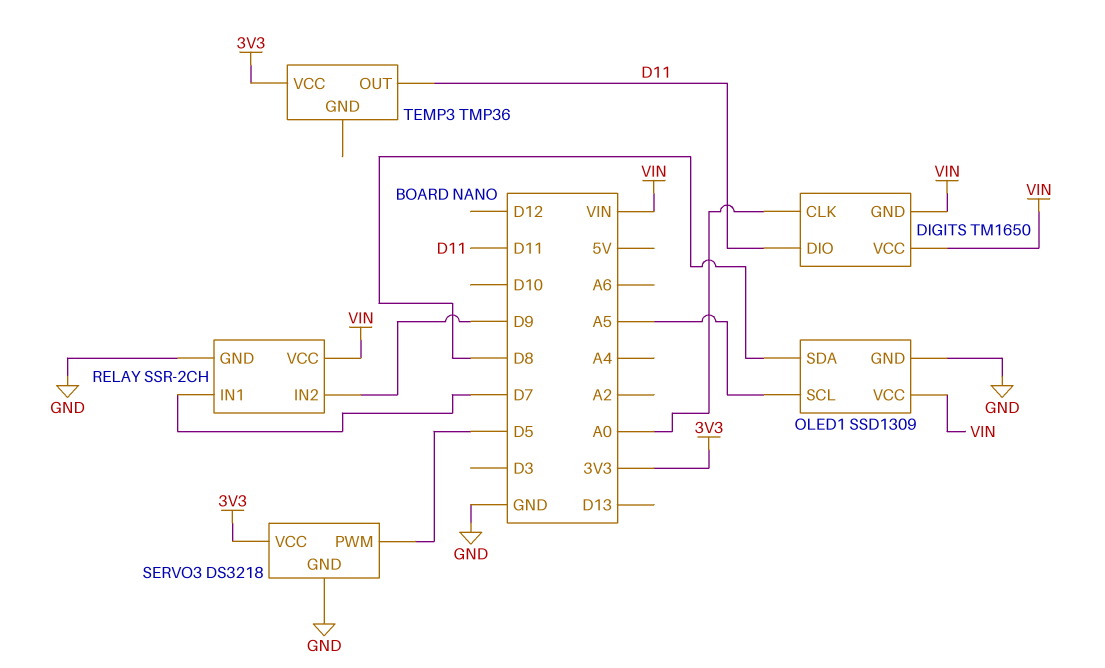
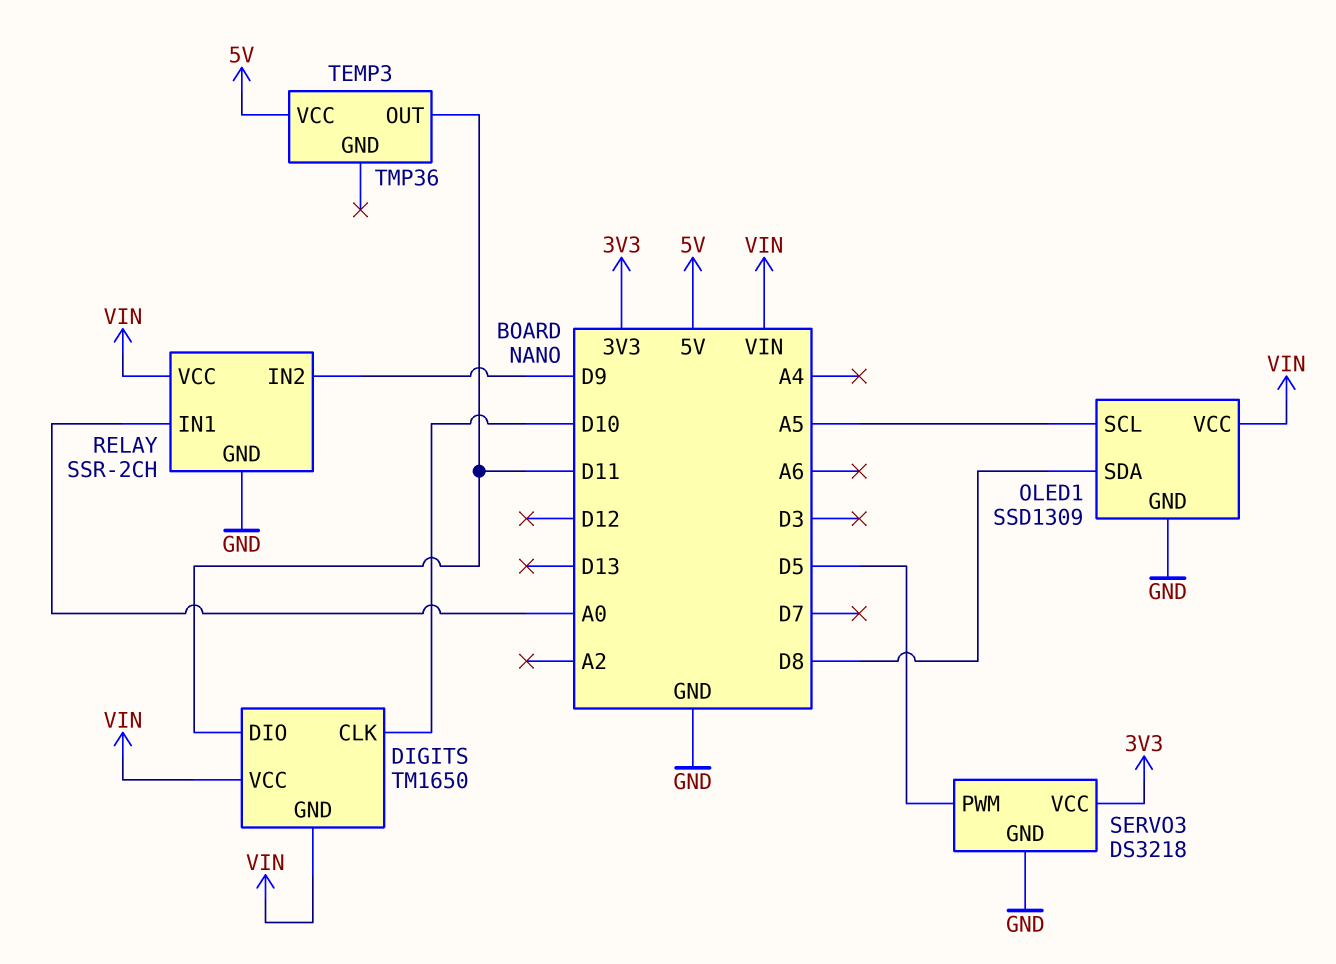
DIGITS pin CLK: A0 -> D10
RELAY pin IN1: D7 -> A0
TEMP3 pin VCC: 3V3 -> 5V

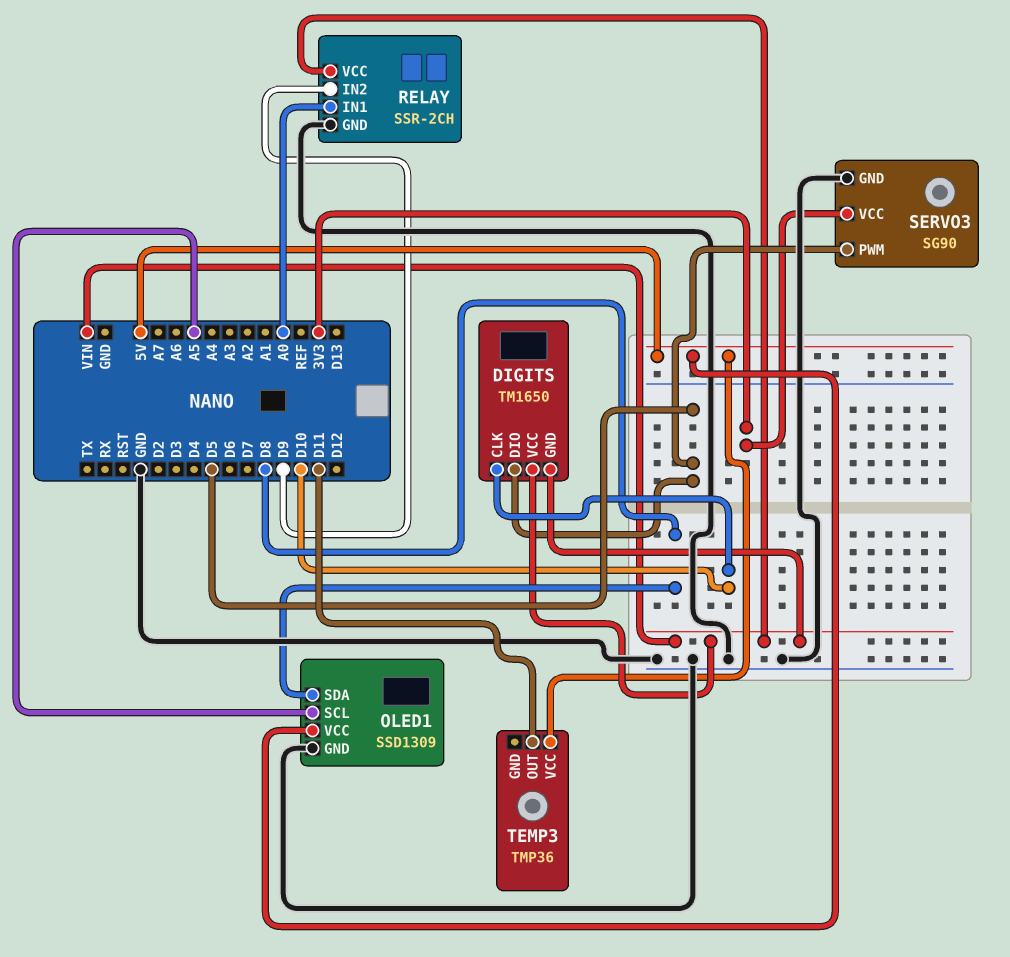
DIGITS pin DIO: D11 -> D5
OLED1 pin VCC: VIN -> 5V
SERVO3: DS3218 -> SG90

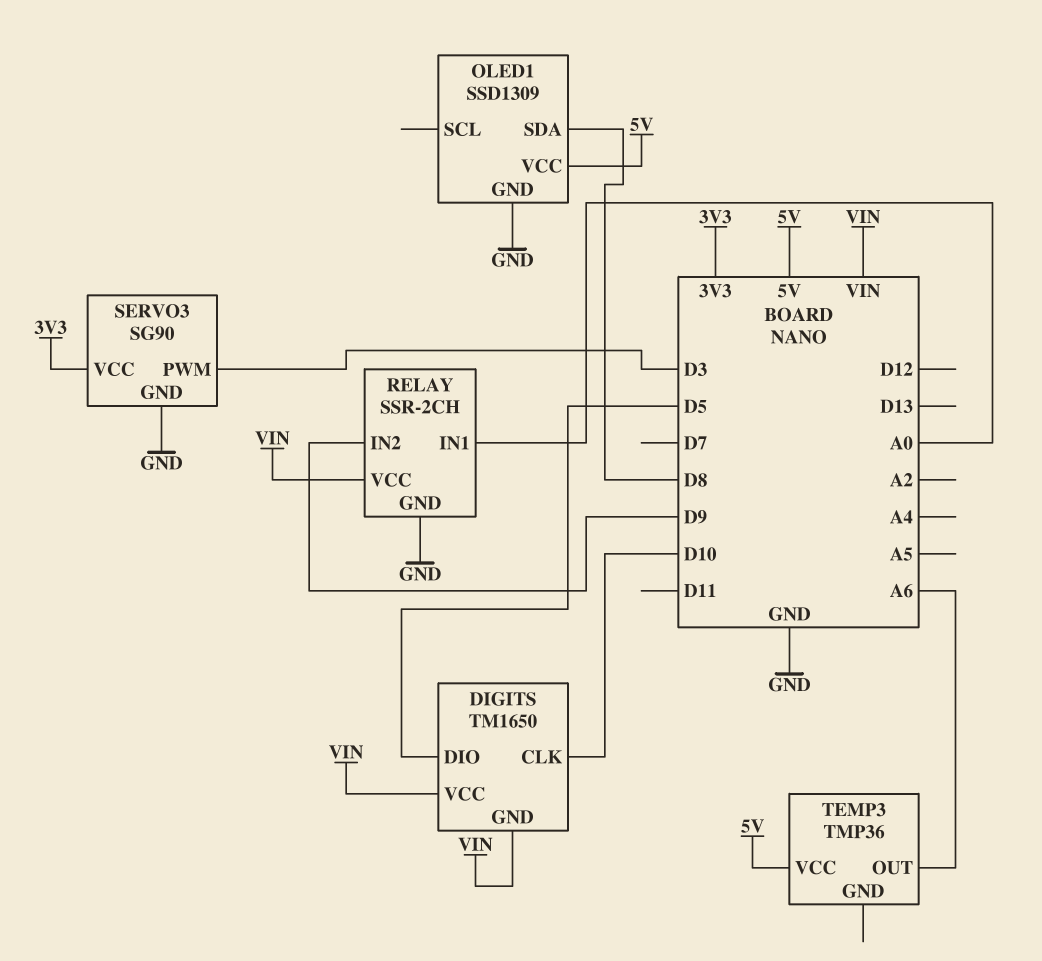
OLED1 pin SCL: A5 -> none
SERVO3 pin PWM: D5 -> D3
TEMP3 pin OUT: D11 -> A6

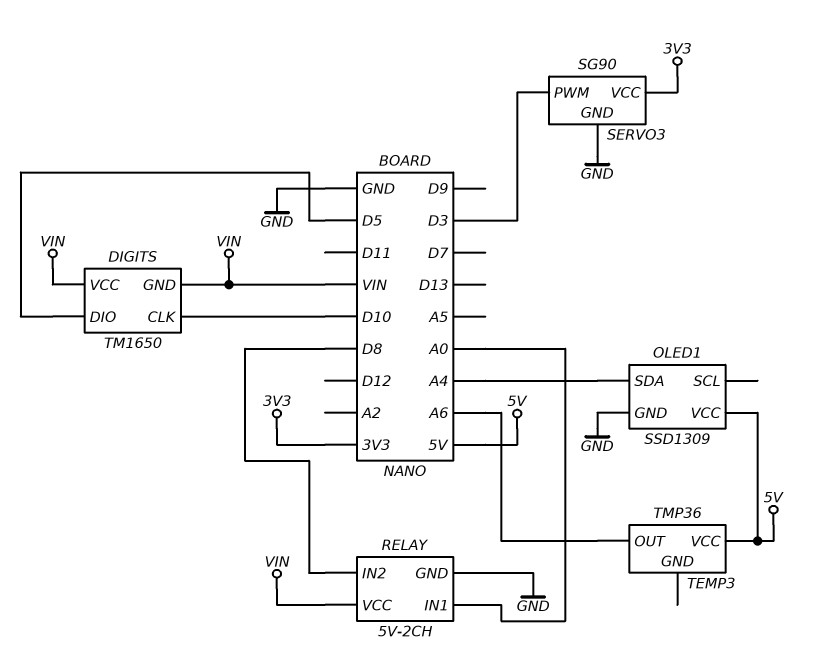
OLED1 pin SDA: D8 -> A4
RELAY: SSR-2CH -> 5V-2CH
RELAY pin IN2: D9 -> D8

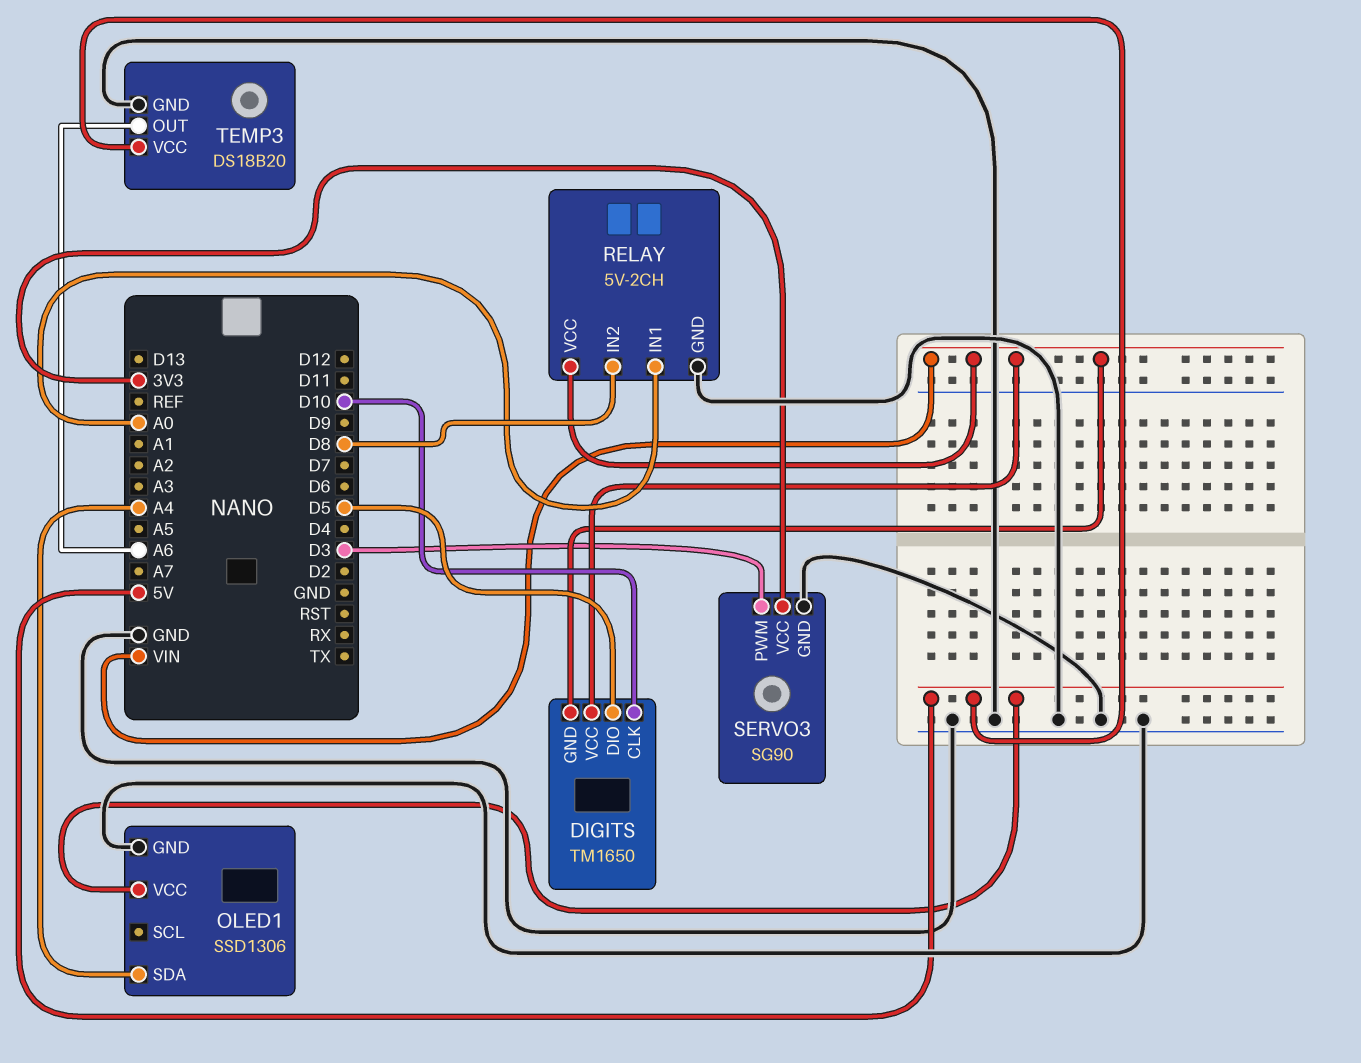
OLED1: SSD1309 -> SSD1306
TEMP3: TMP36 -> DS18B20
TEMP3 pin GND: none -> GND

